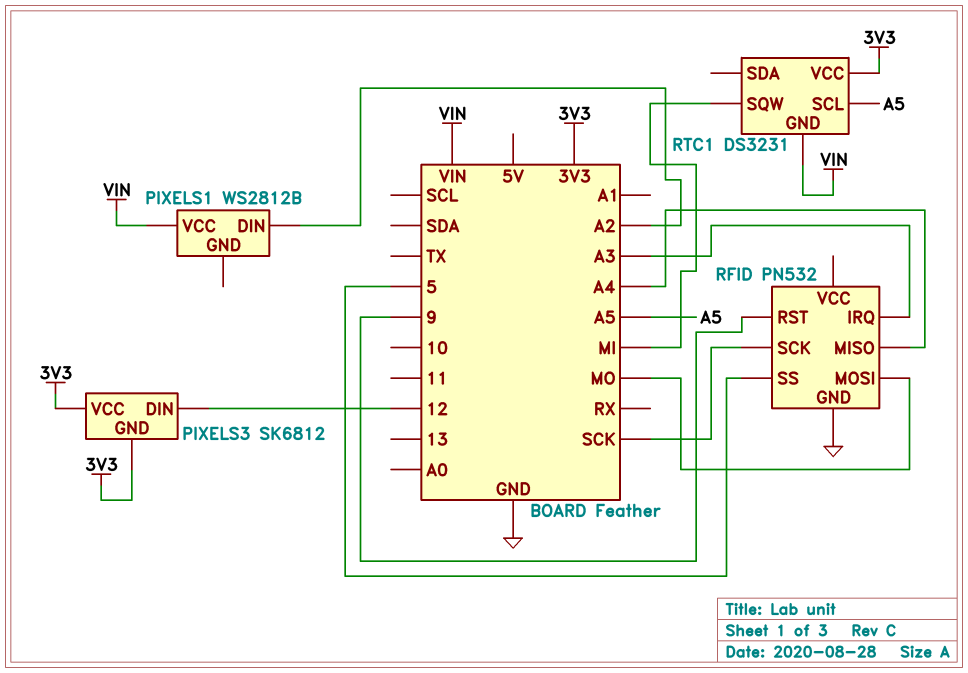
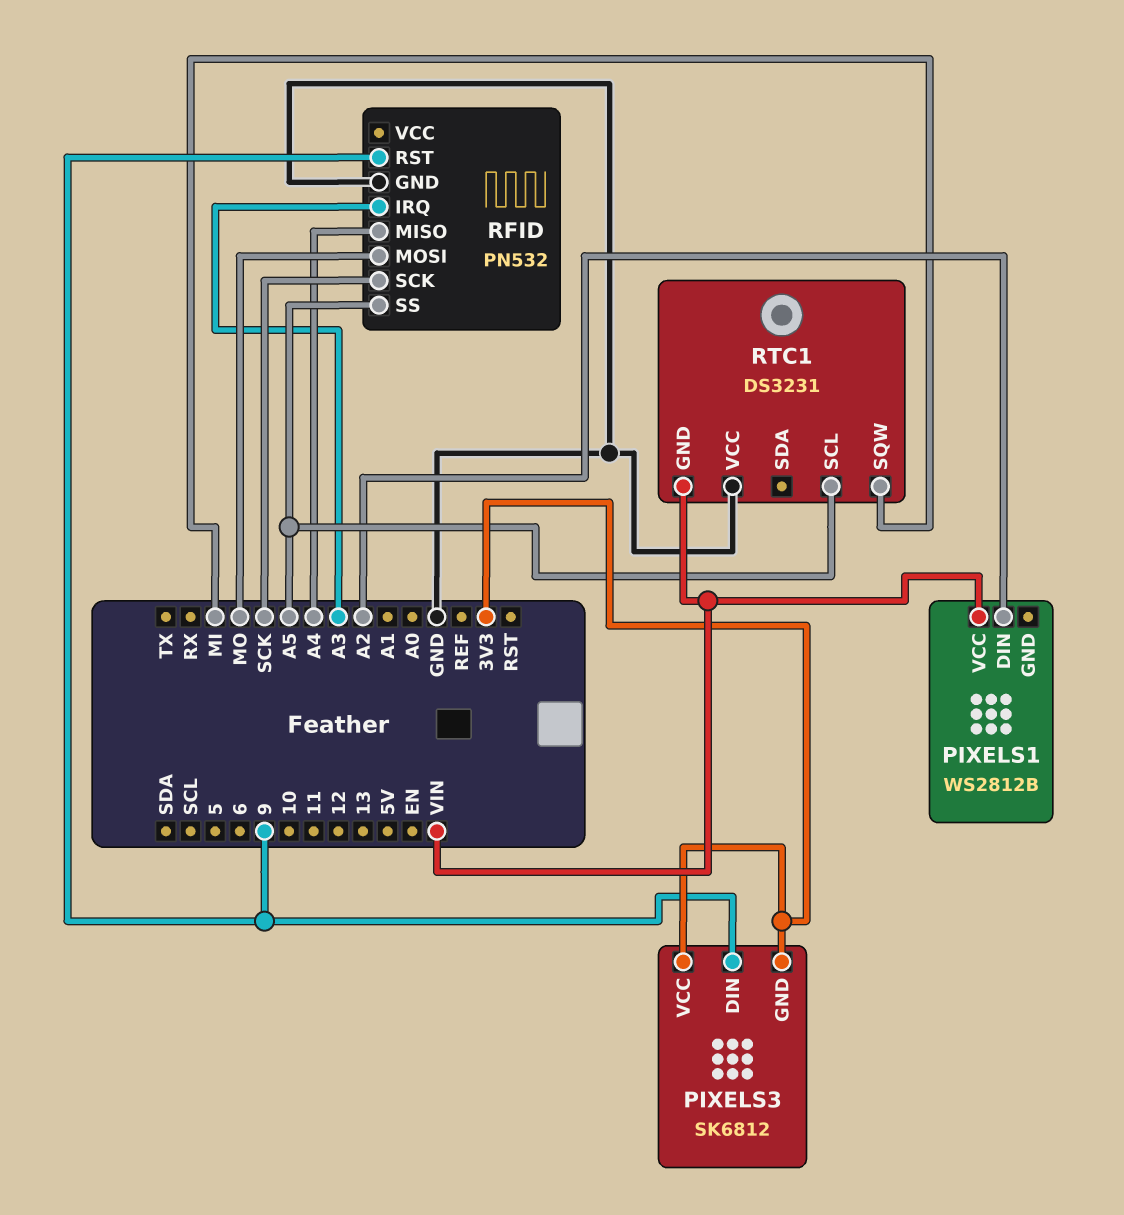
PIXELS3 pin DIN: 12 -> 9
RFID pin SS: 5 -> A5
RTC1 pin VCC: 3V3 -> GND

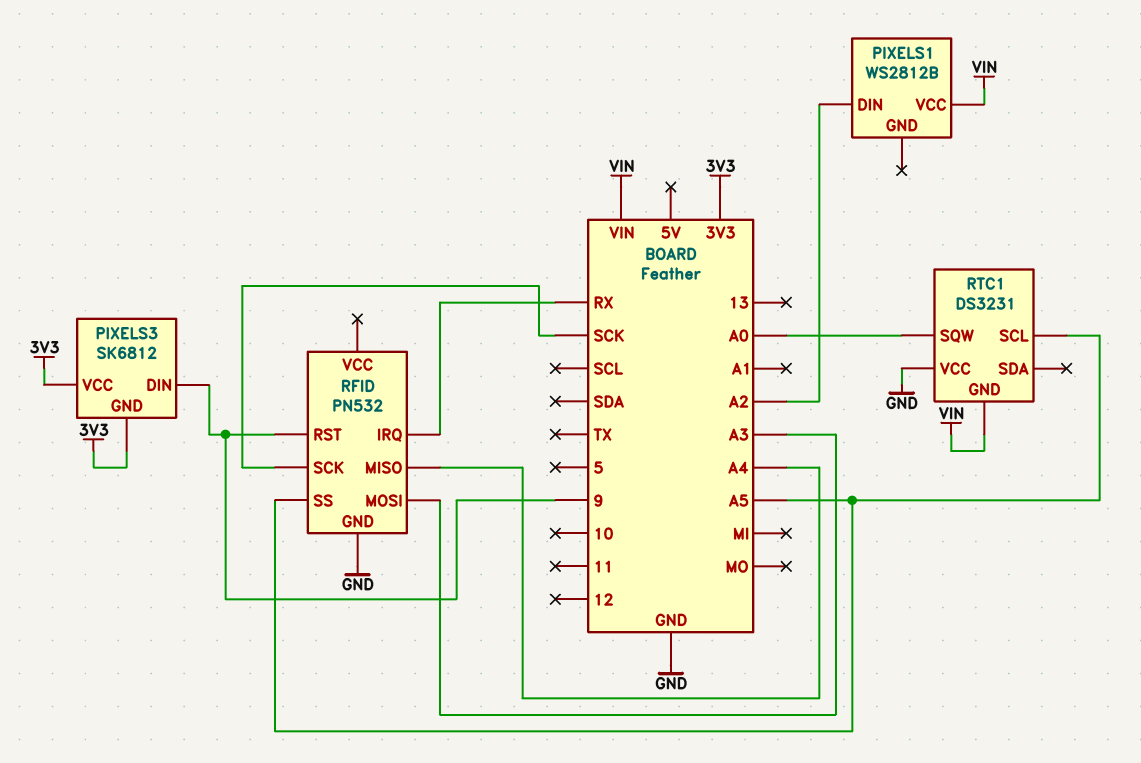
RFID pin IRQ: A3 -> RX
RFID pin MOSI: MO -> A3
RTC1 pin SQW: MI -> A0

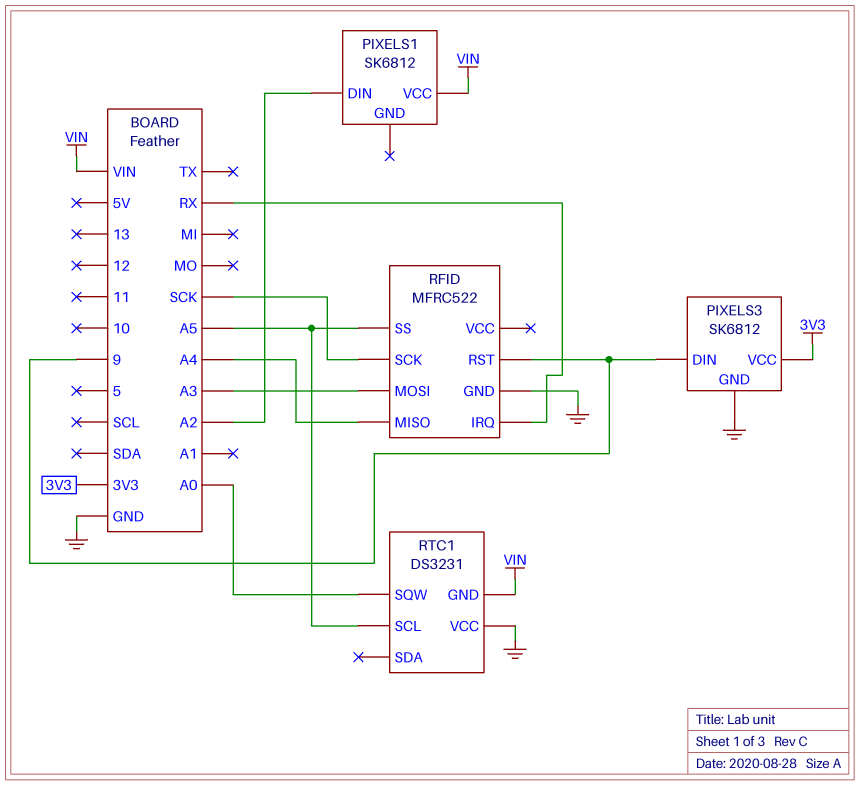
PIXELS1: WS2812B -> SK6812
PIXELS3 pin GND: 3V3 -> GND
RFID: PN532 -> MFRC522

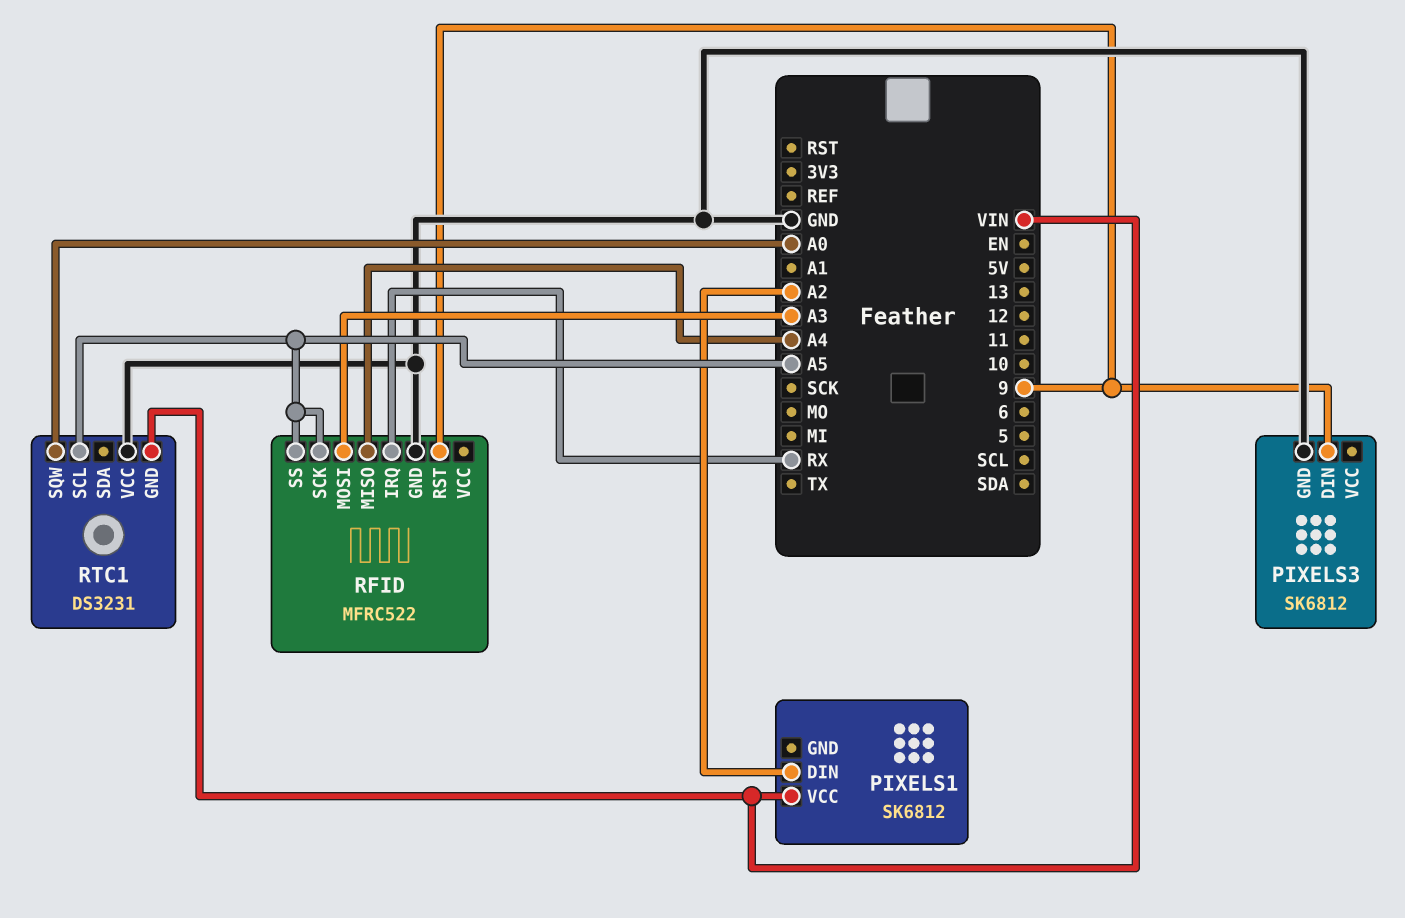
PIXELS3 pin VCC: 3V3 -> none
RFID pin SCK: SCK -> A5

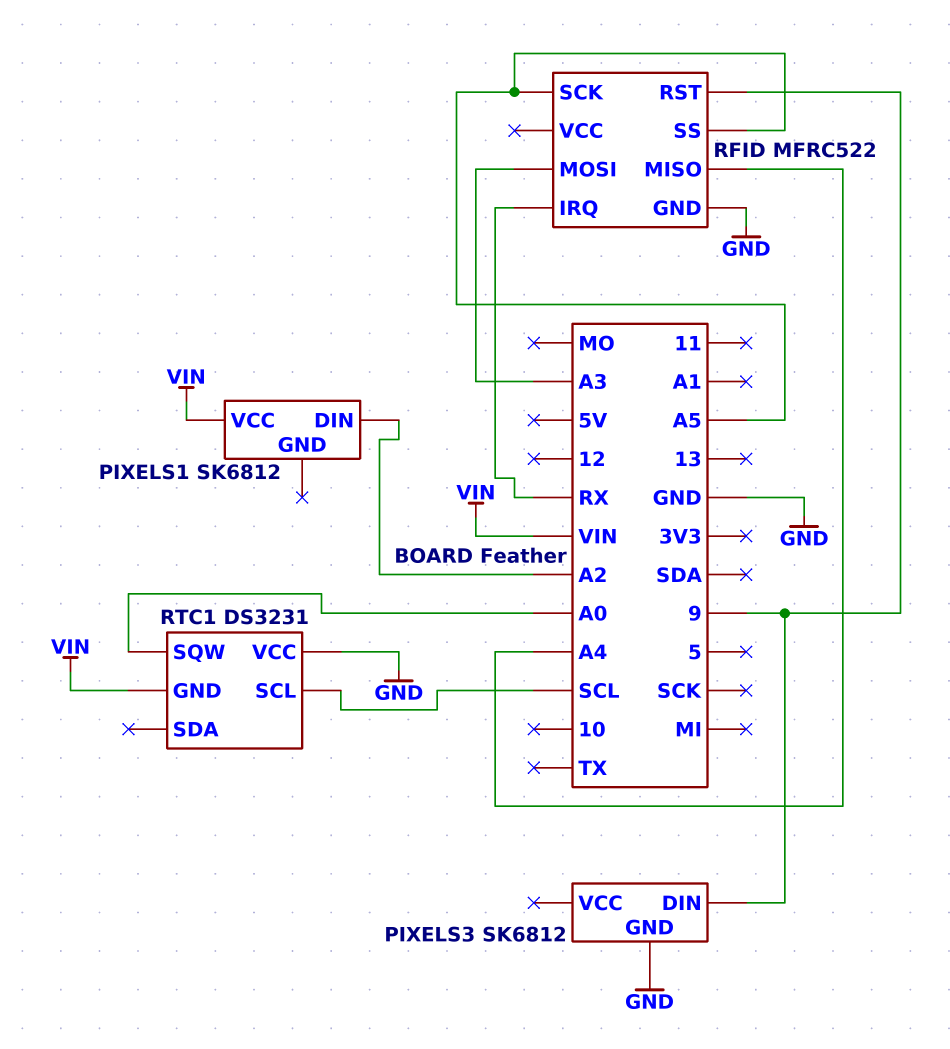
RTC1 pin SCL: A5 -> SCL

